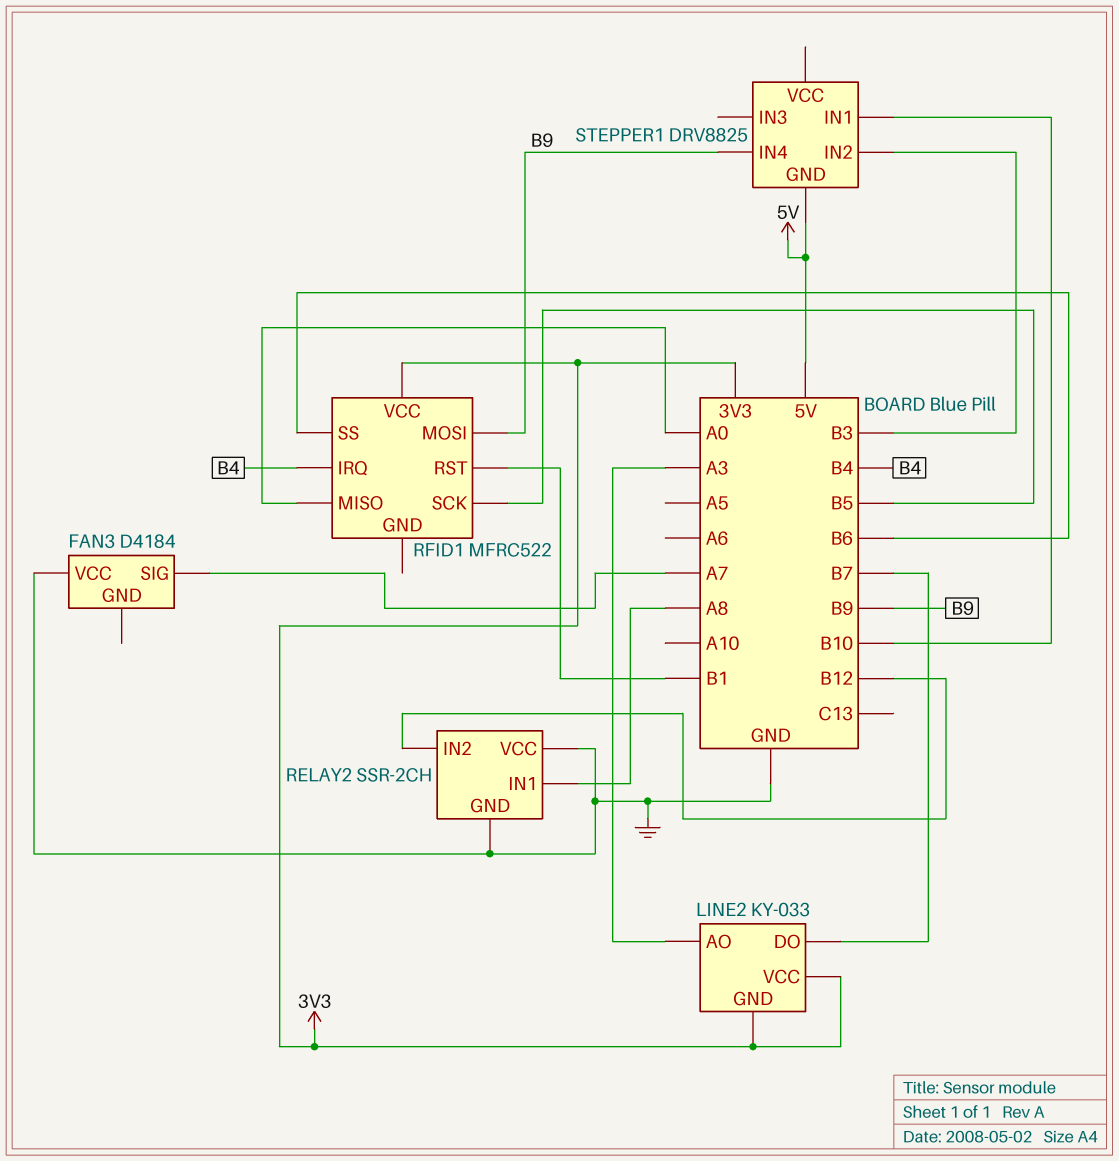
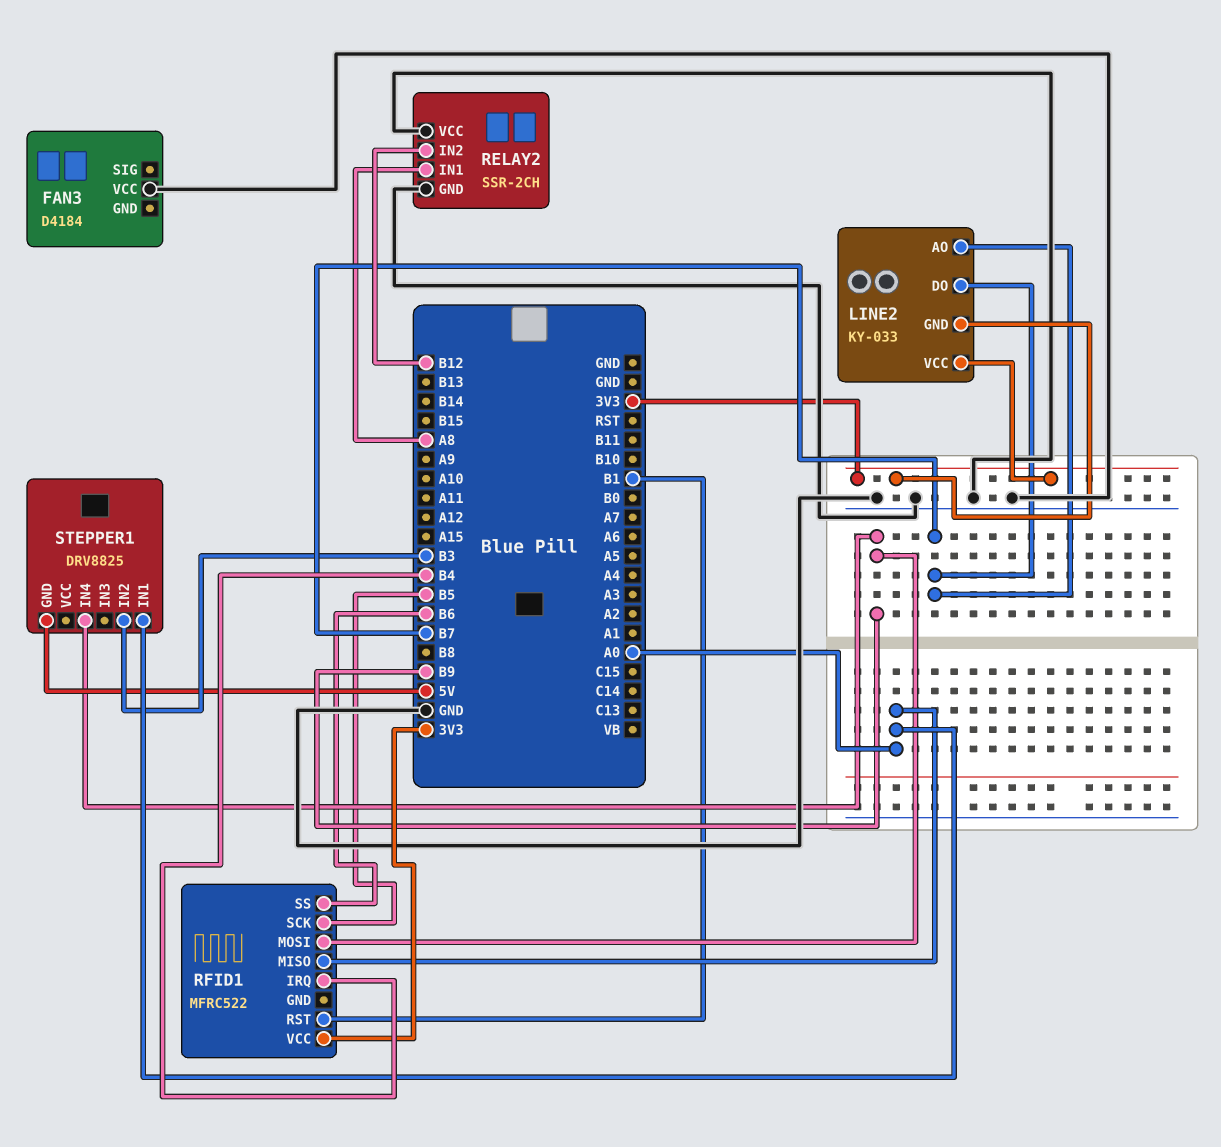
FAN3 pin SIG: A7 -> none
LINE2 pin AO: A3 -> B7
STEPPER1 pin IN1: B10 -> A0

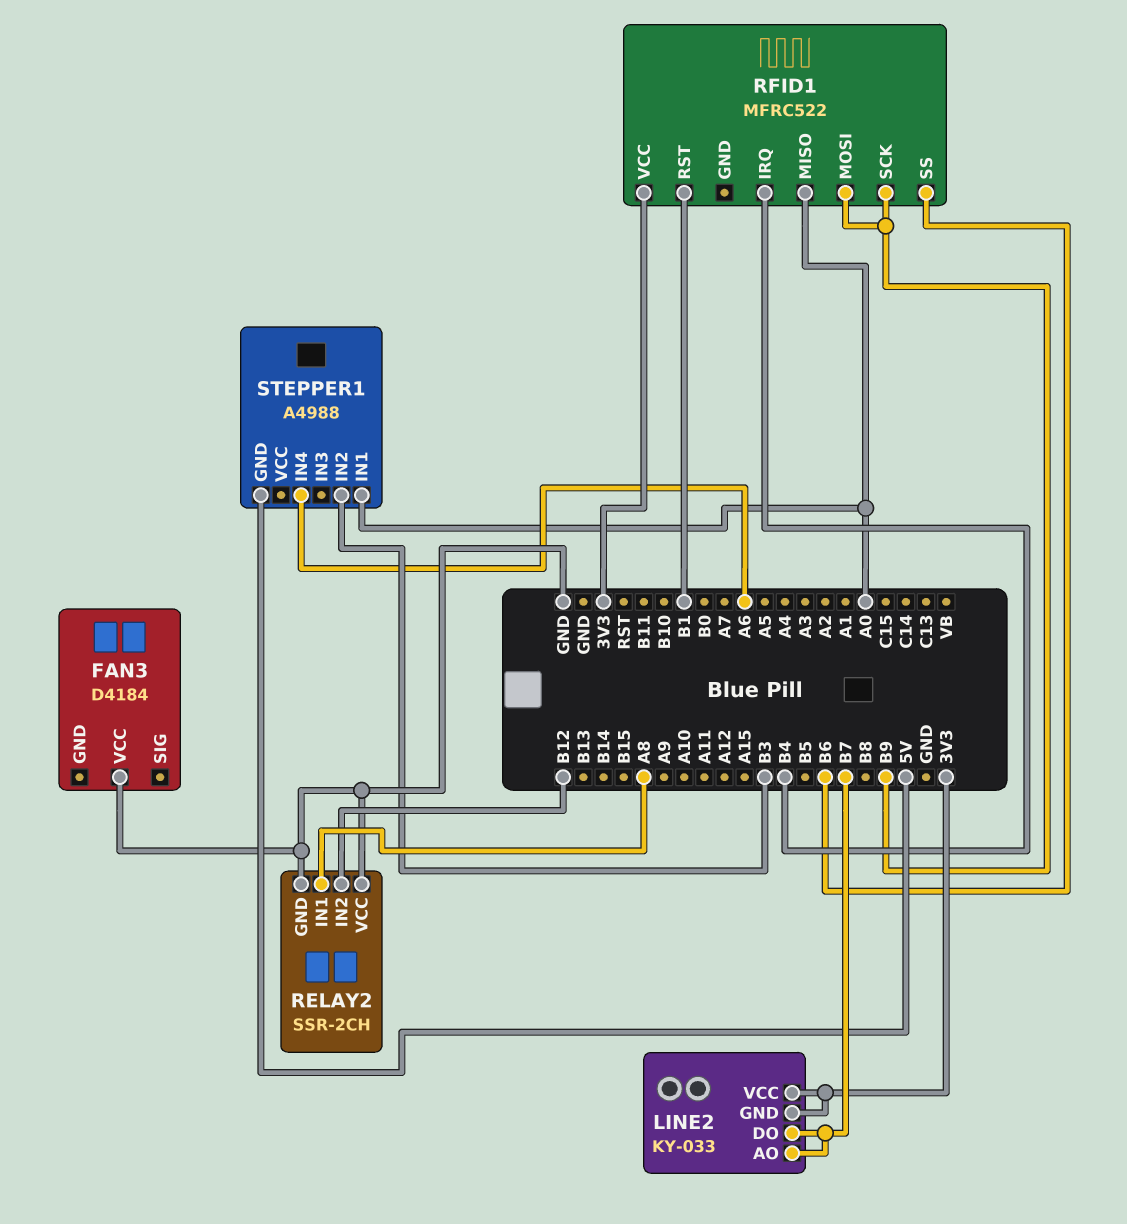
RFID1 pin SCK: B5 -> B9
STEPPER1: DRV8825 -> A4988
STEPPER1 pin IN4: B9 -> A6

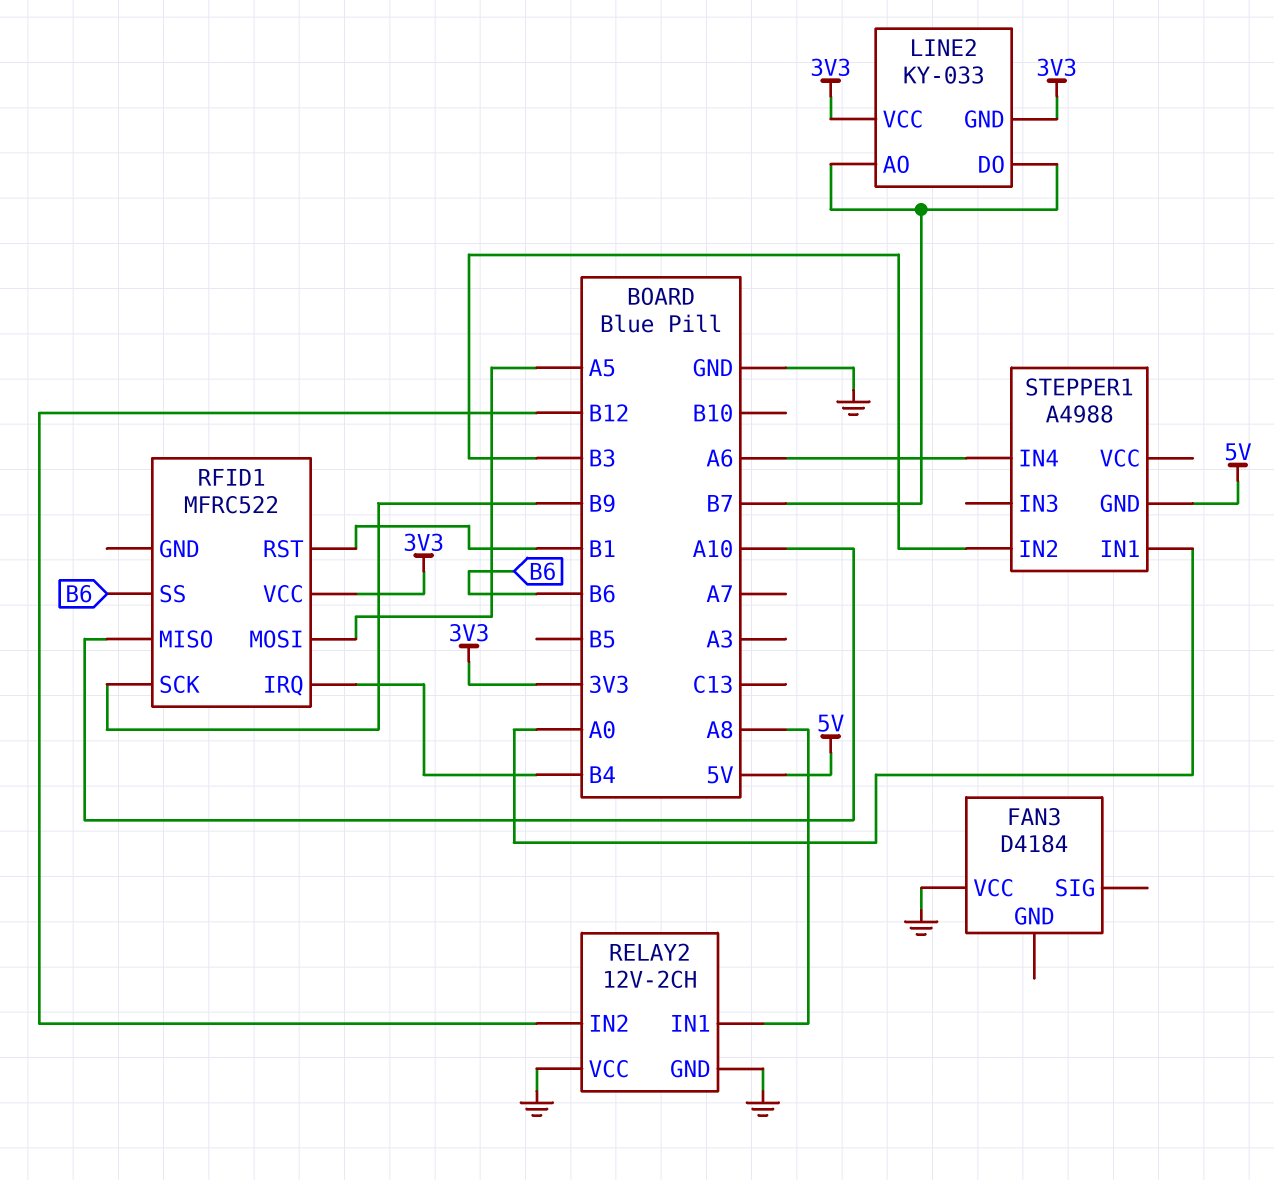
RELAY2: SSR-2CH -> 12V-2CH
RFID1 pin MISO: A0 -> A10
RFID1 pin MOSI: B9 -> A5

